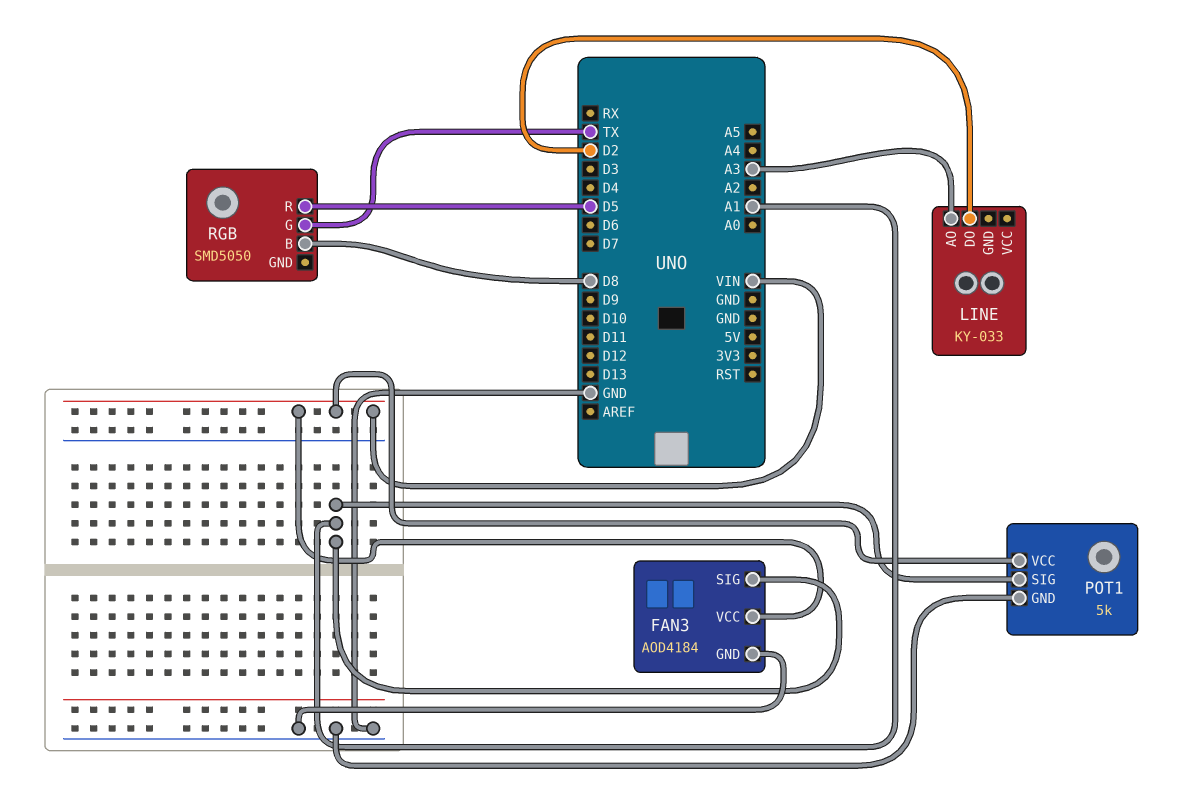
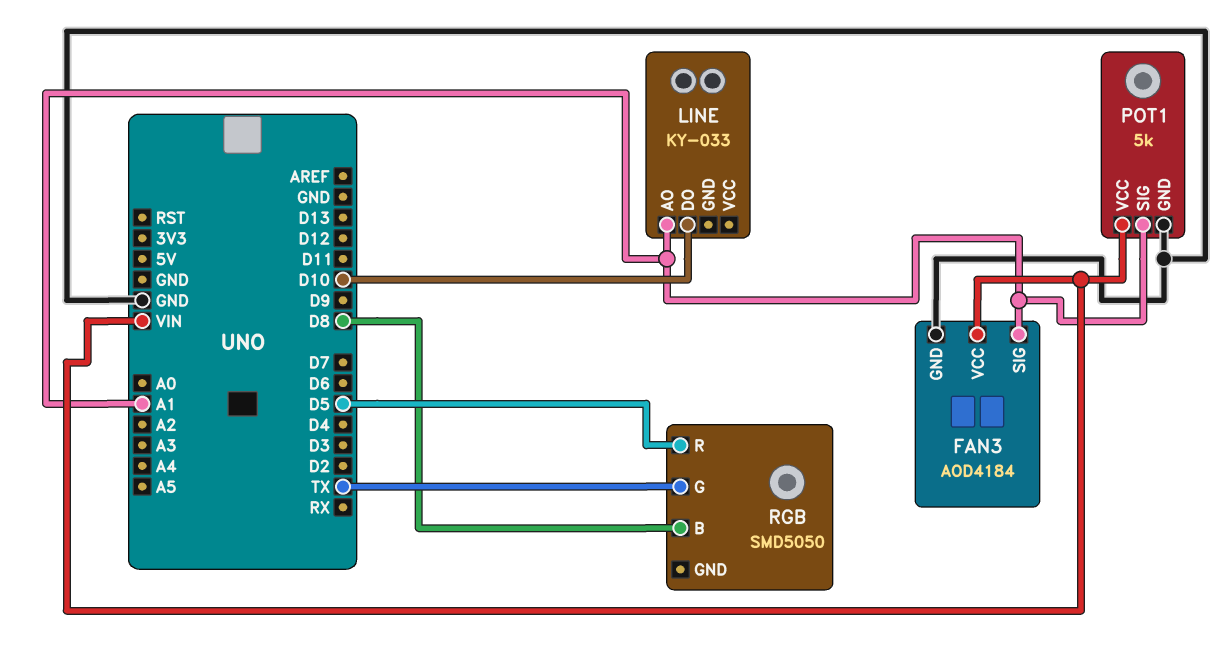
LINE pin AO: A3 -> A1
LINE pin DO: D2 -> D10

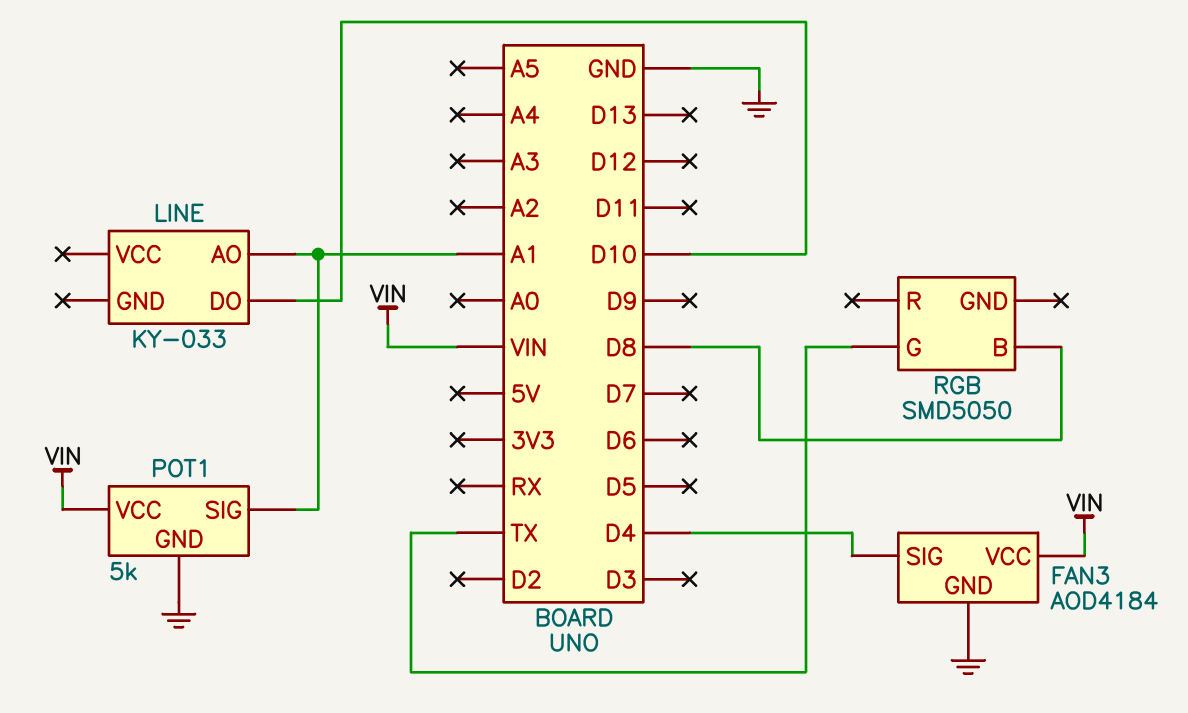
FAN3 pin SIG: A1 -> D4
RGB pin R: D5 -> none

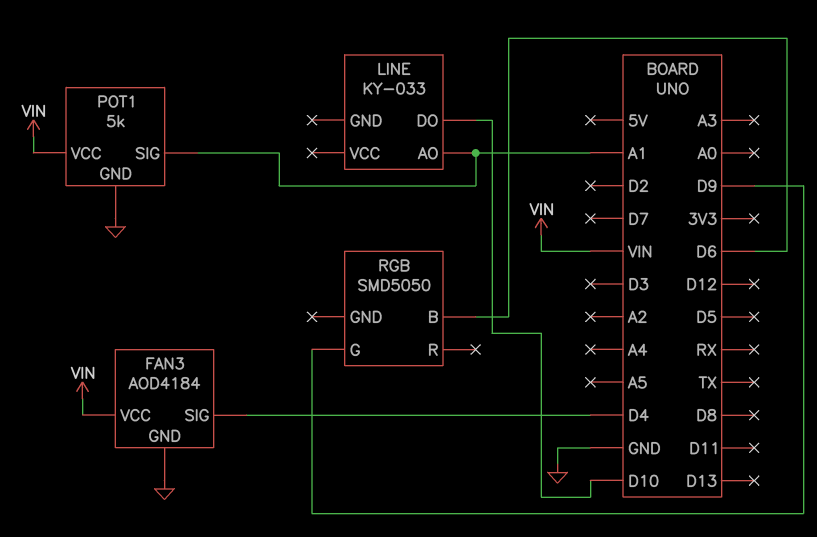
RGB pin B: D8 -> D6
RGB pin G: TX -> D9

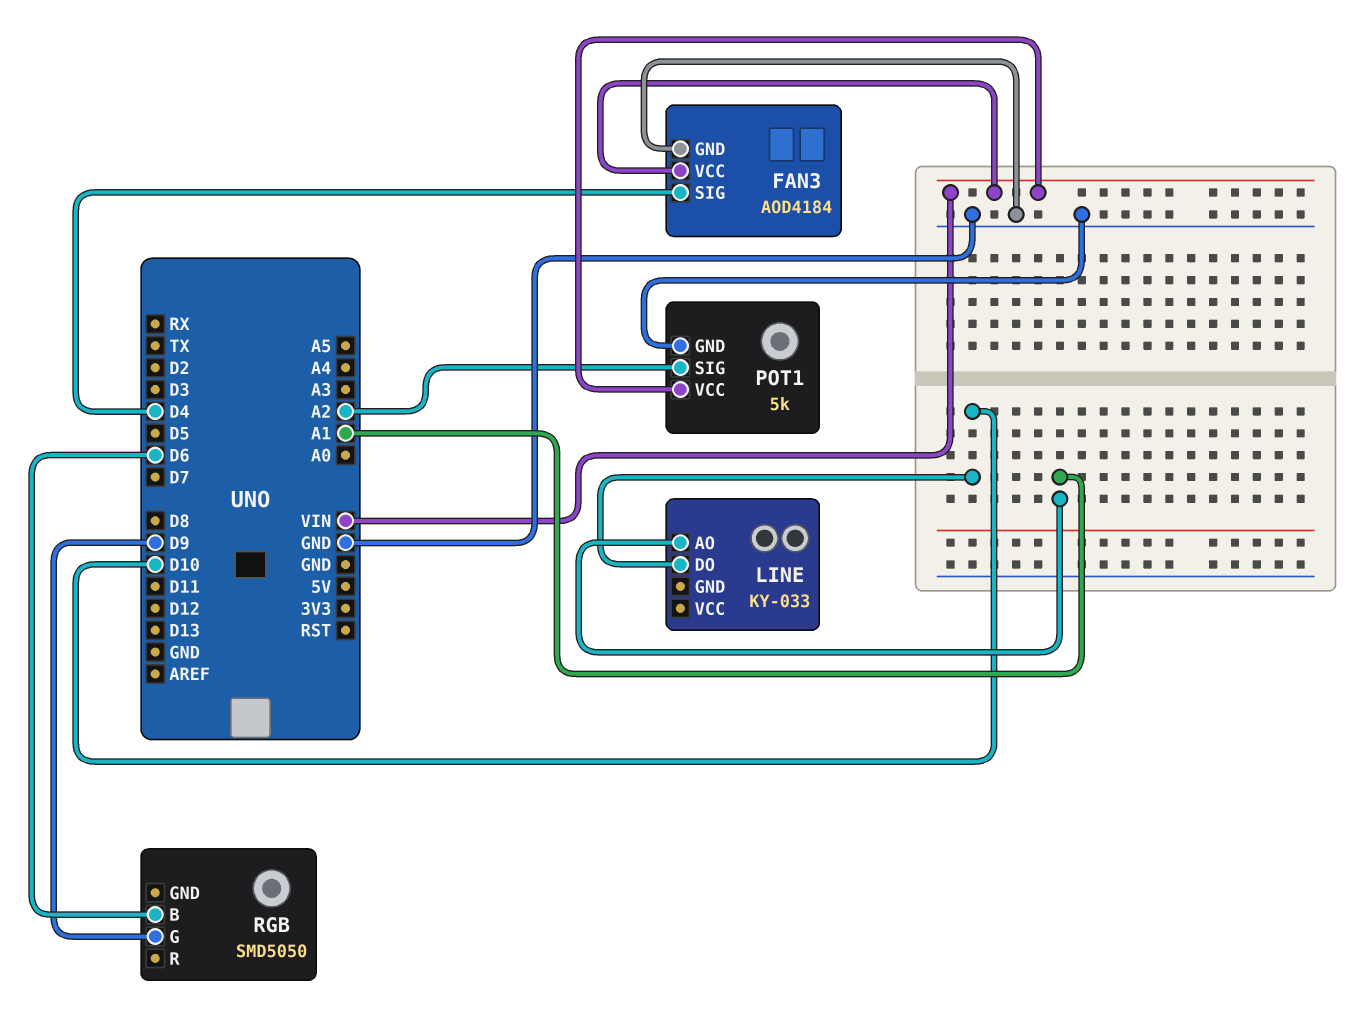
POT1 pin SIG: A1 -> A2

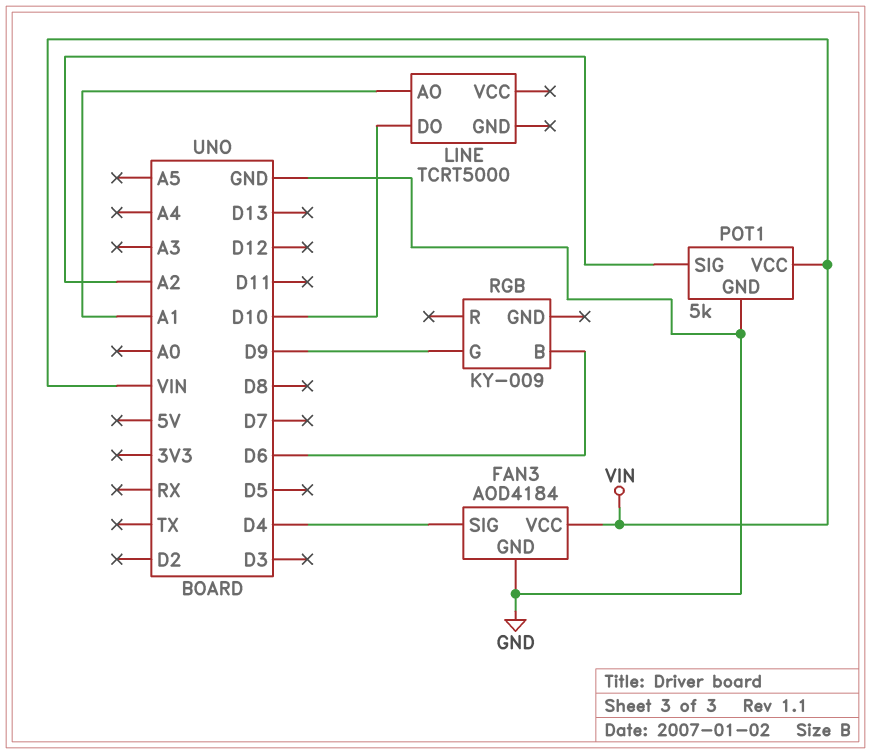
LINE: KY-033 -> TCRT5000
RGB: SMD5050 -> KY-009

